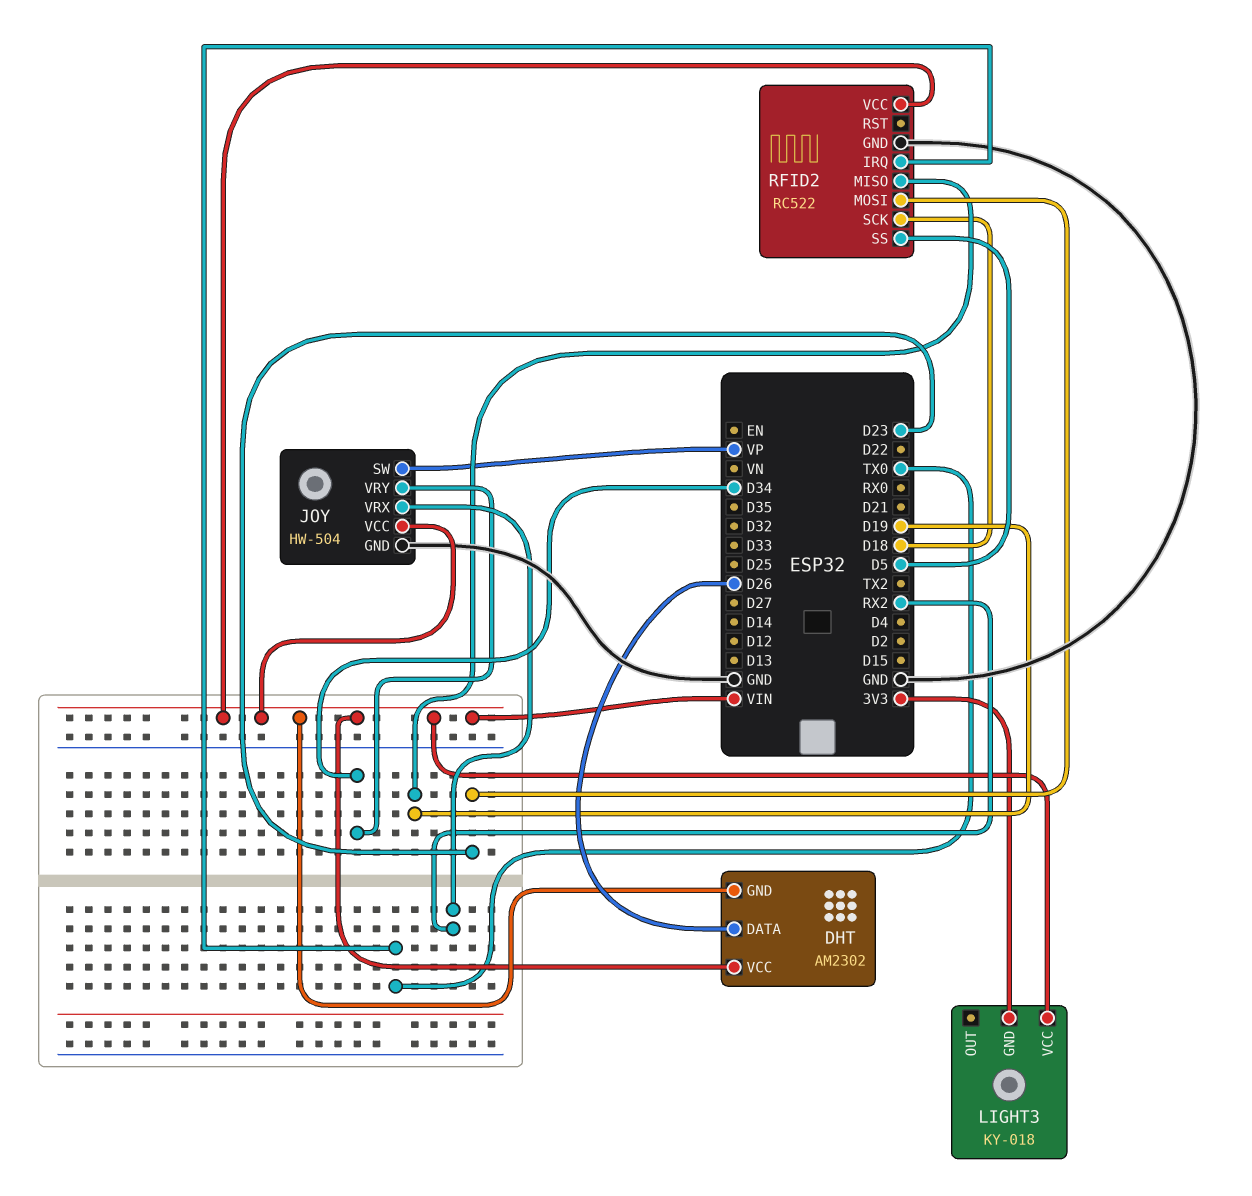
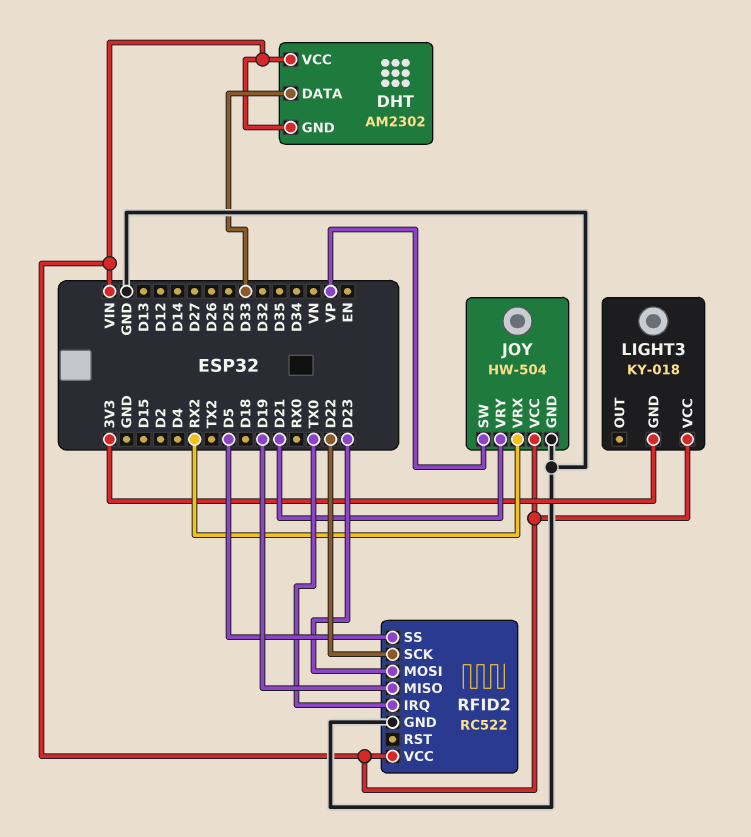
DHT pin DATA: D26 -> D33
JOY pin VRY: D34 -> D21
RFID2 pin SCK: D18 -> D22

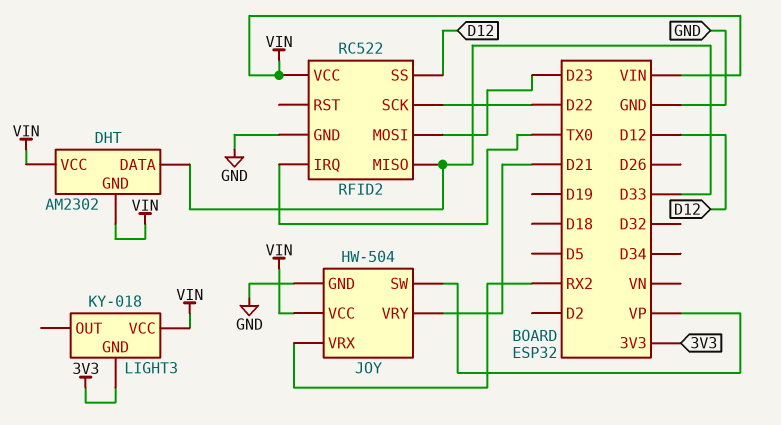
RFID2 pin MISO: D19 -> D33
RFID2 pin SS: D5 -> D12

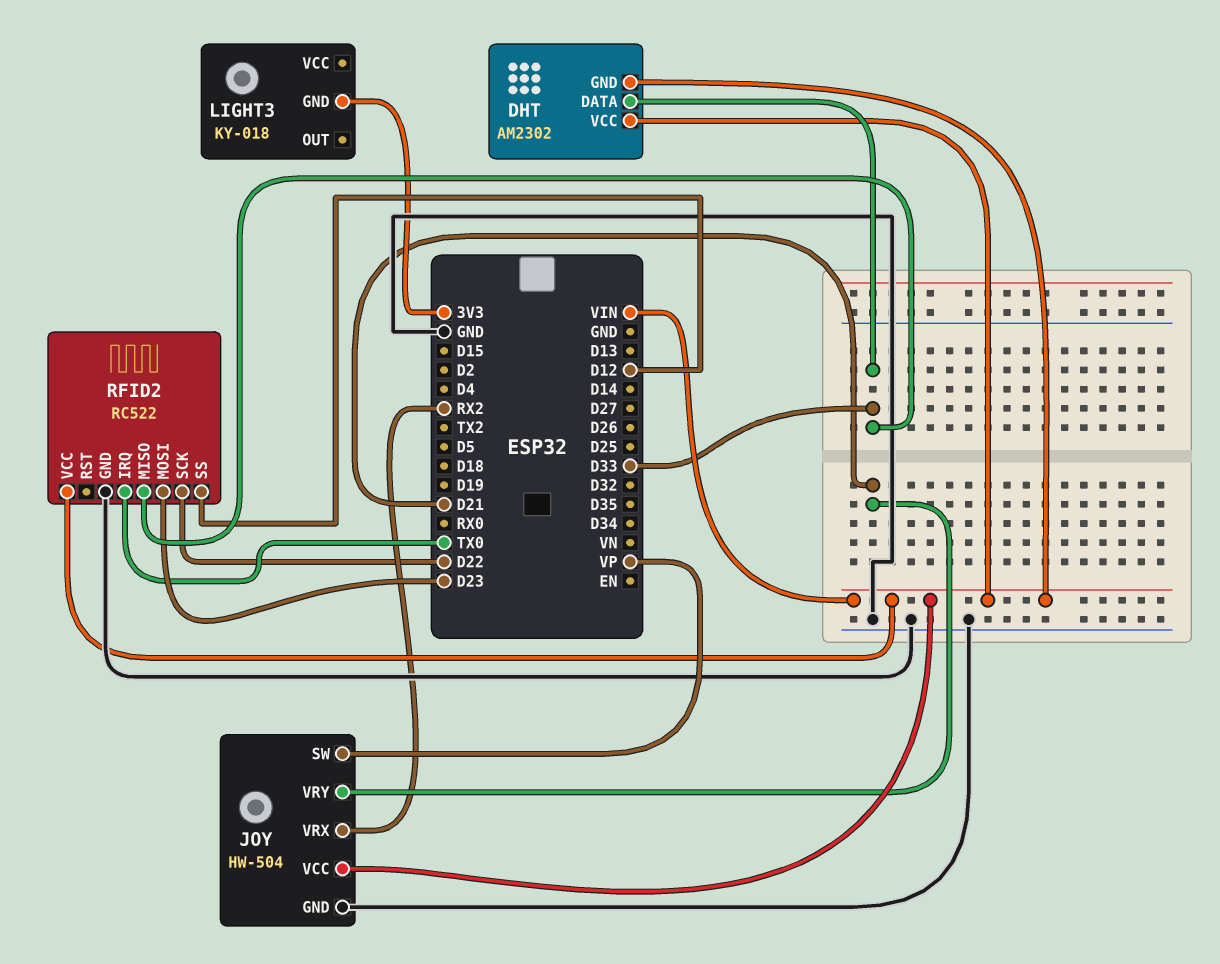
LIGHT3 pin VCC: VIN -> none

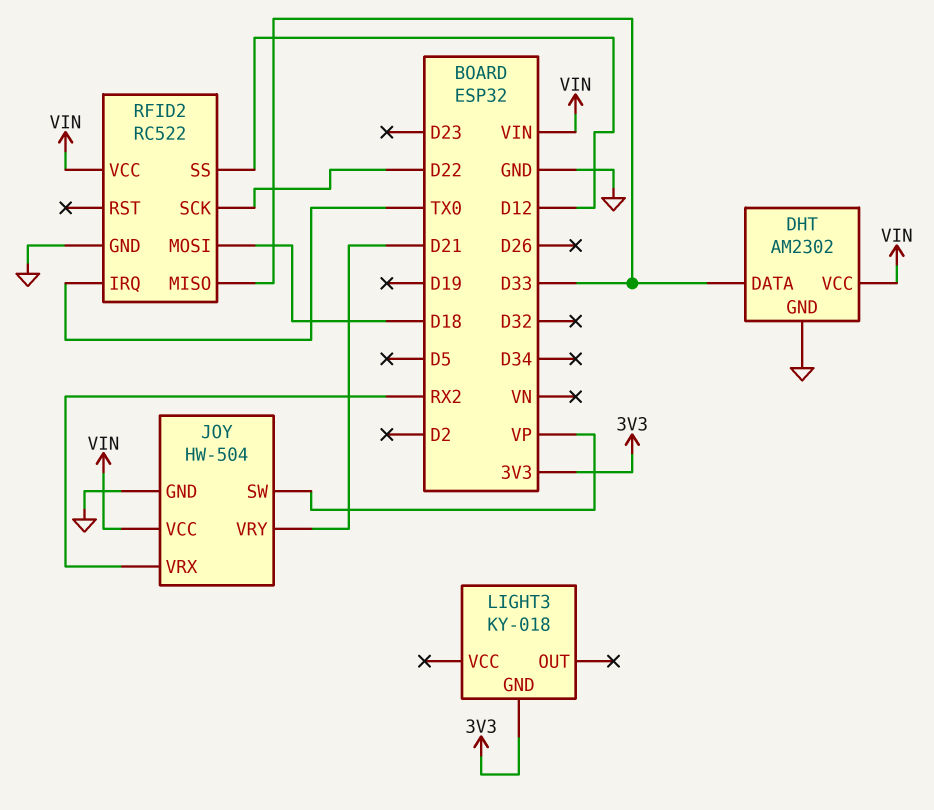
DHT pin GND: VIN -> GND
RFID2 pin MOSI: D23 -> D18

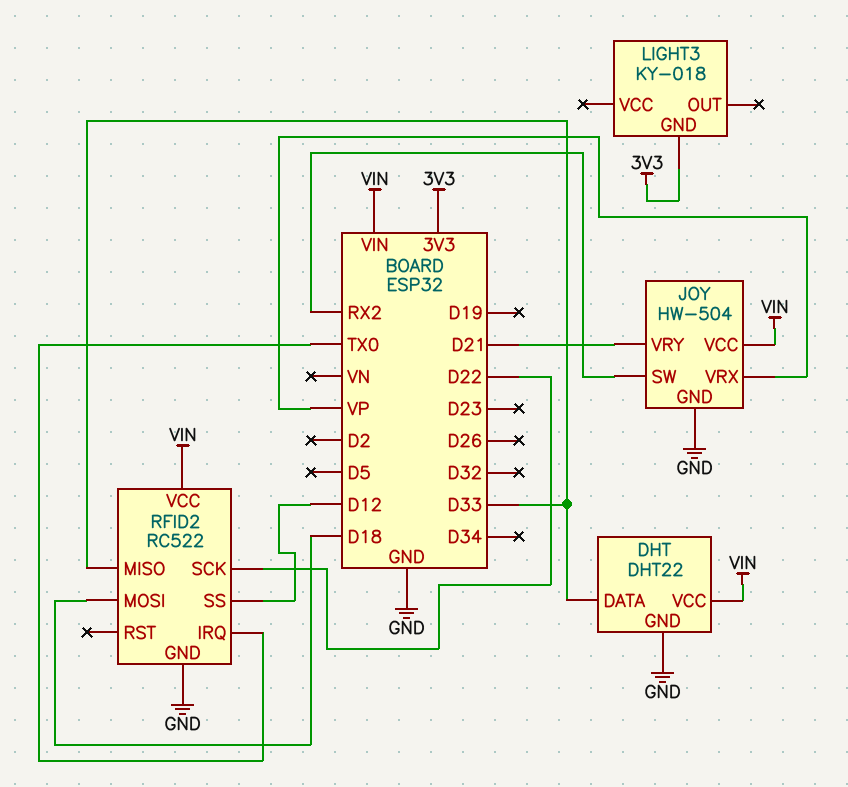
DHT: AM2302 -> DHT22
JOY pin SW: VP -> RX2
JOY pin VRX: RX2 -> VP

